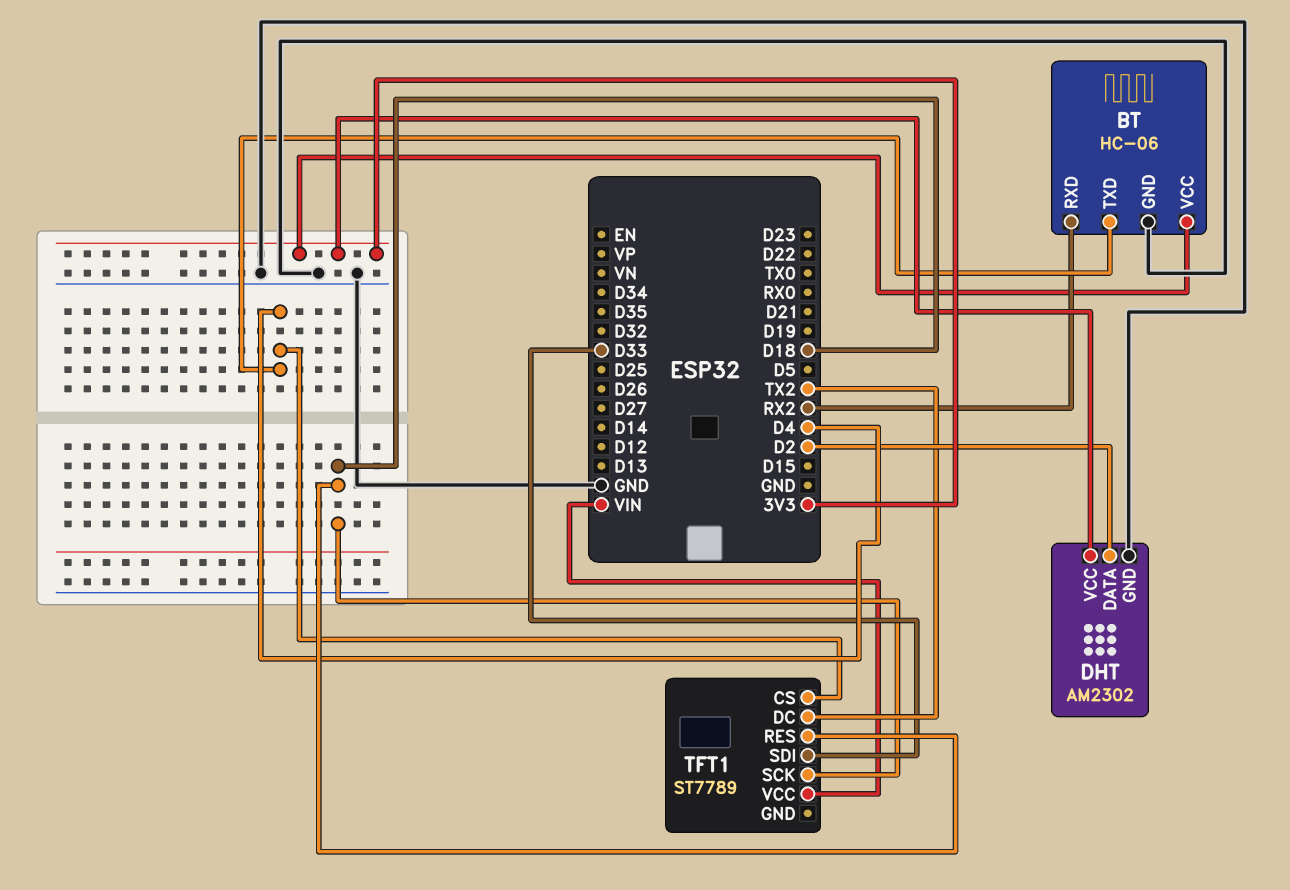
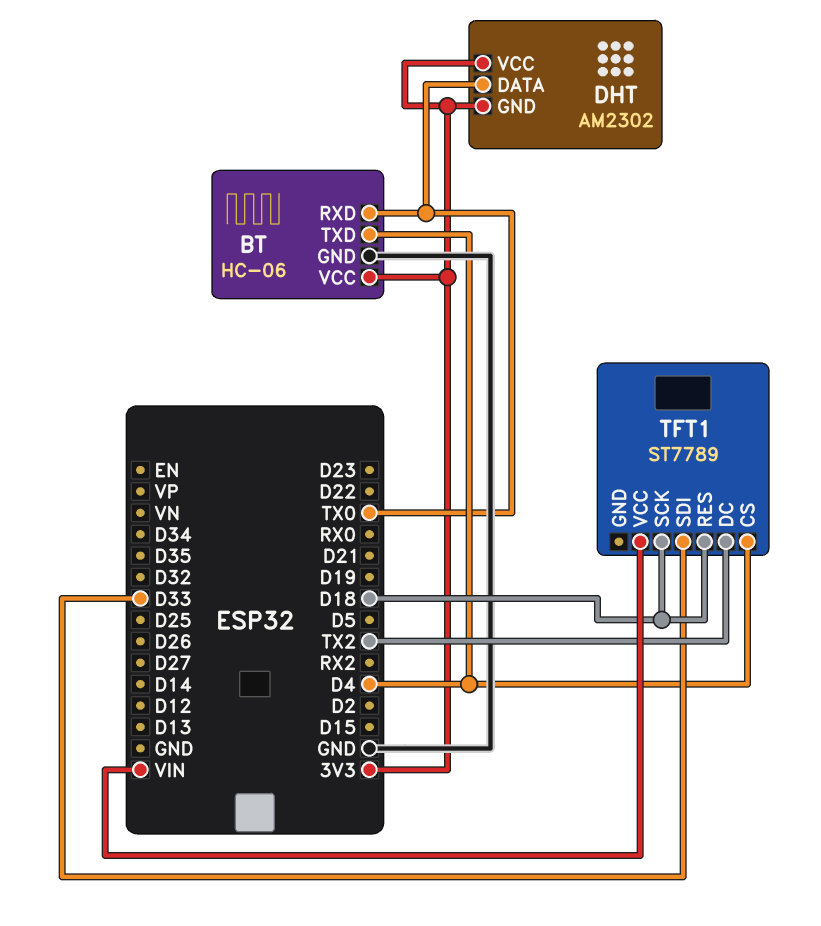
BT pin RXD: RX2 -> TX0
DHT pin DATA: D2 -> TX0
DHT pin GND: GND -> 3V3

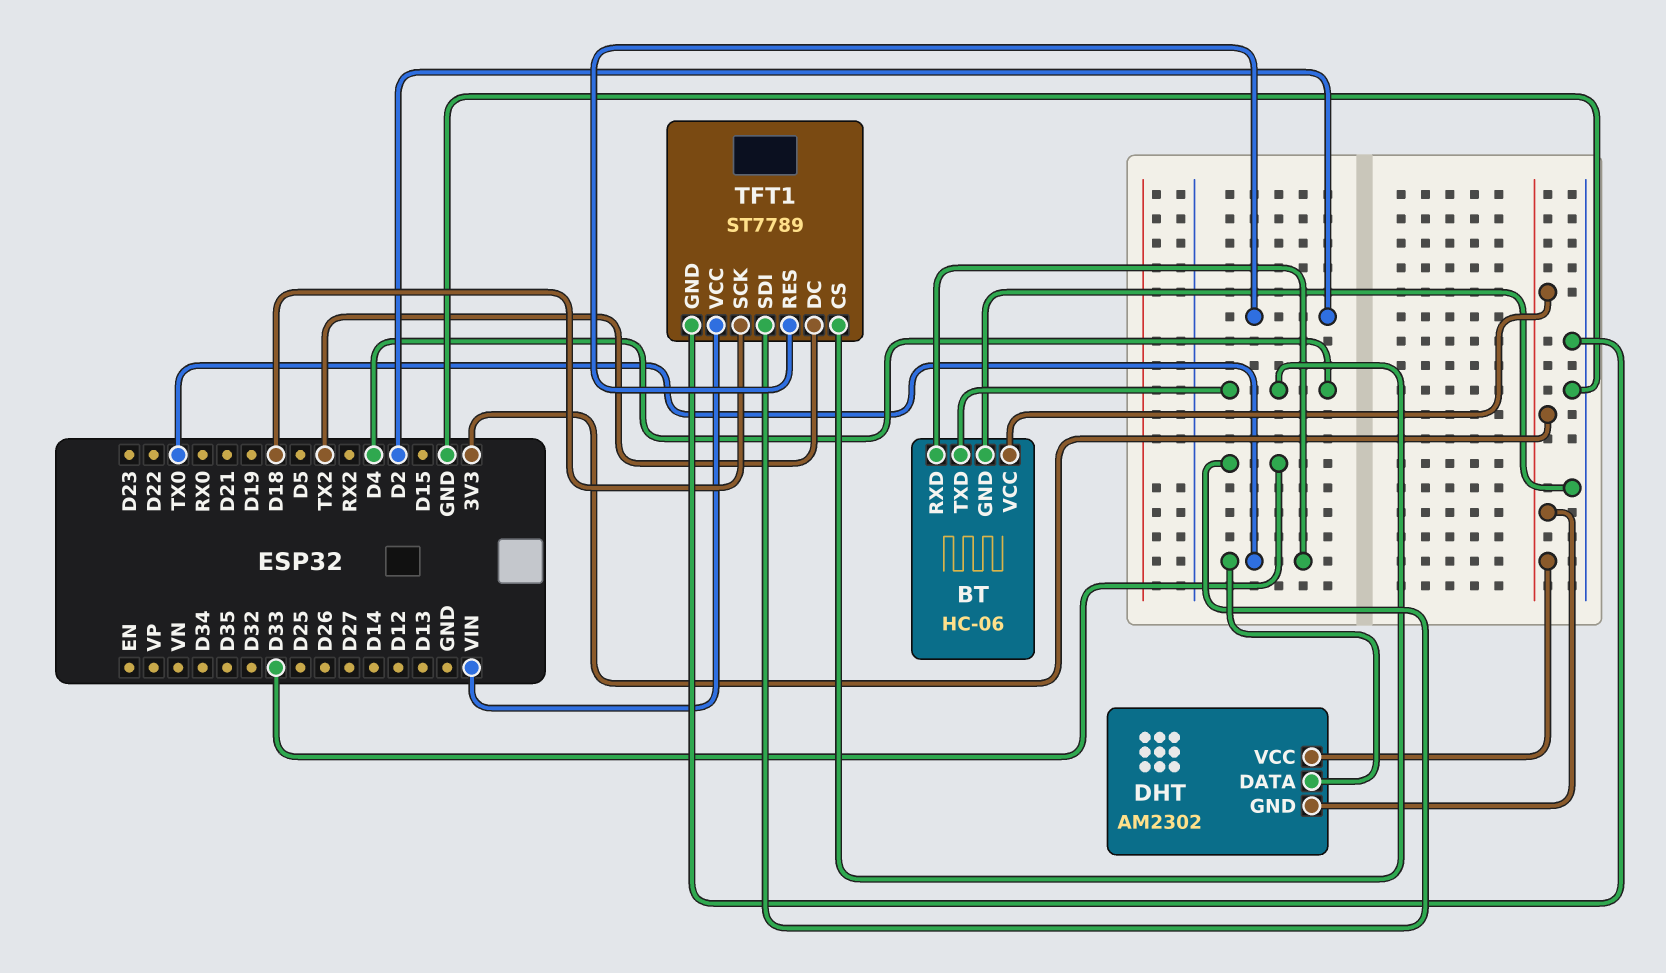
TFT1 pin GND: none -> GND
TFT1 pin RES: D18 -> D2

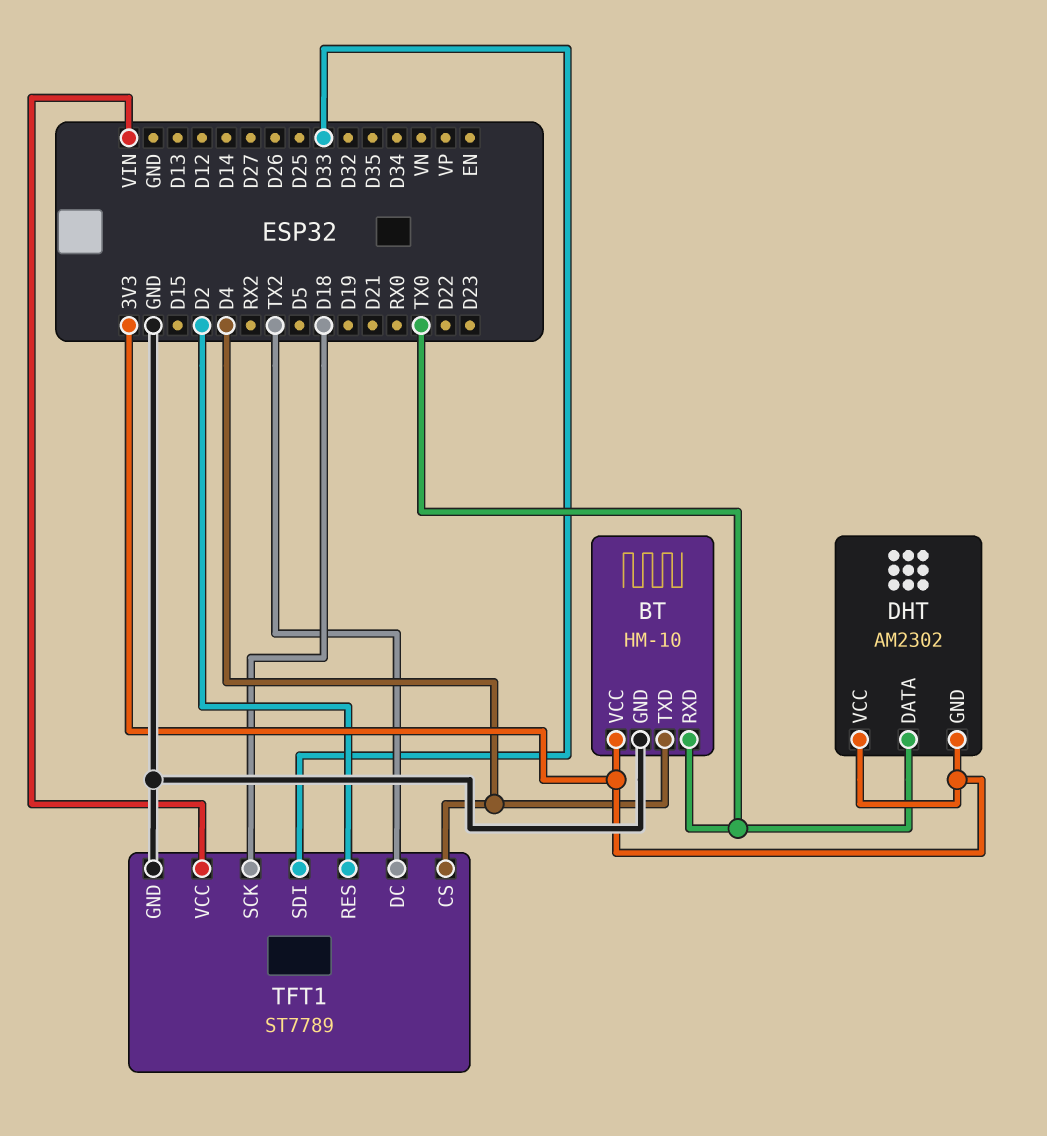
BT: HC-06 -> HM-10

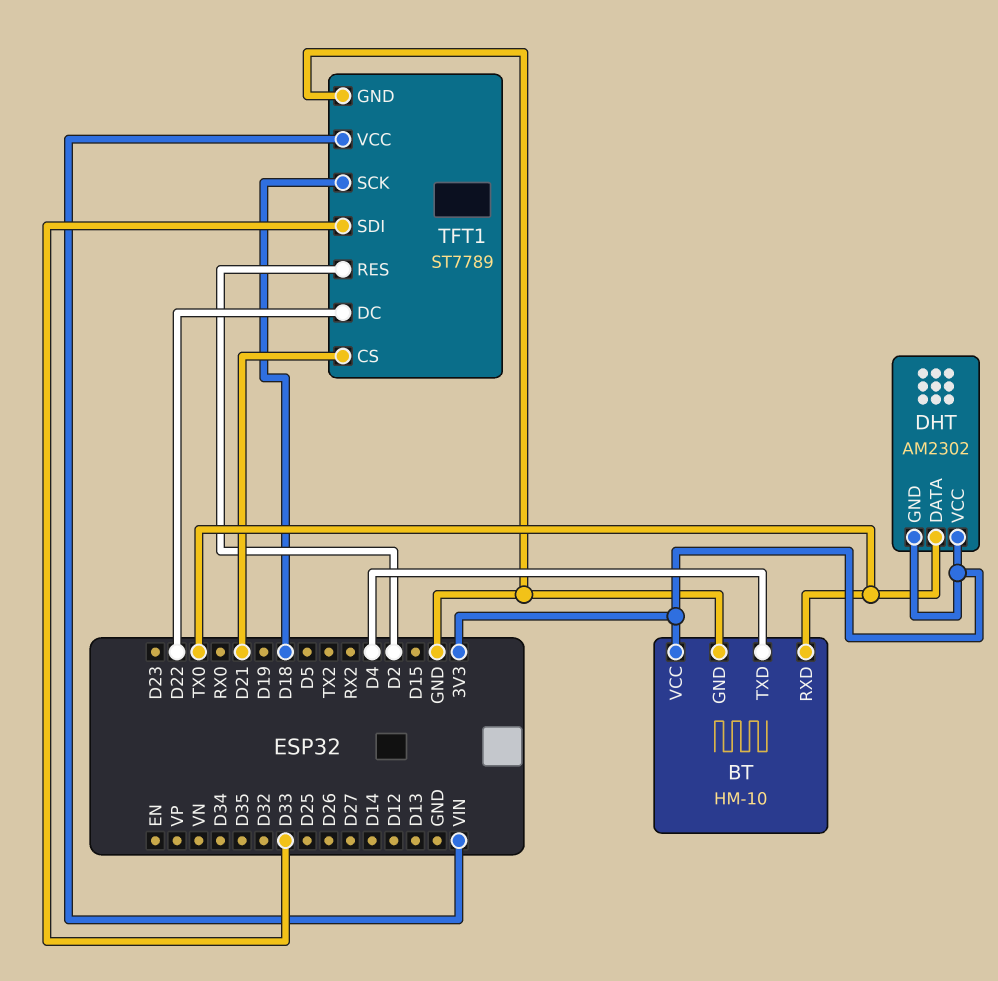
TFT1 pin CS: D4 -> D21
TFT1 pin DC: TX2 -> D22

